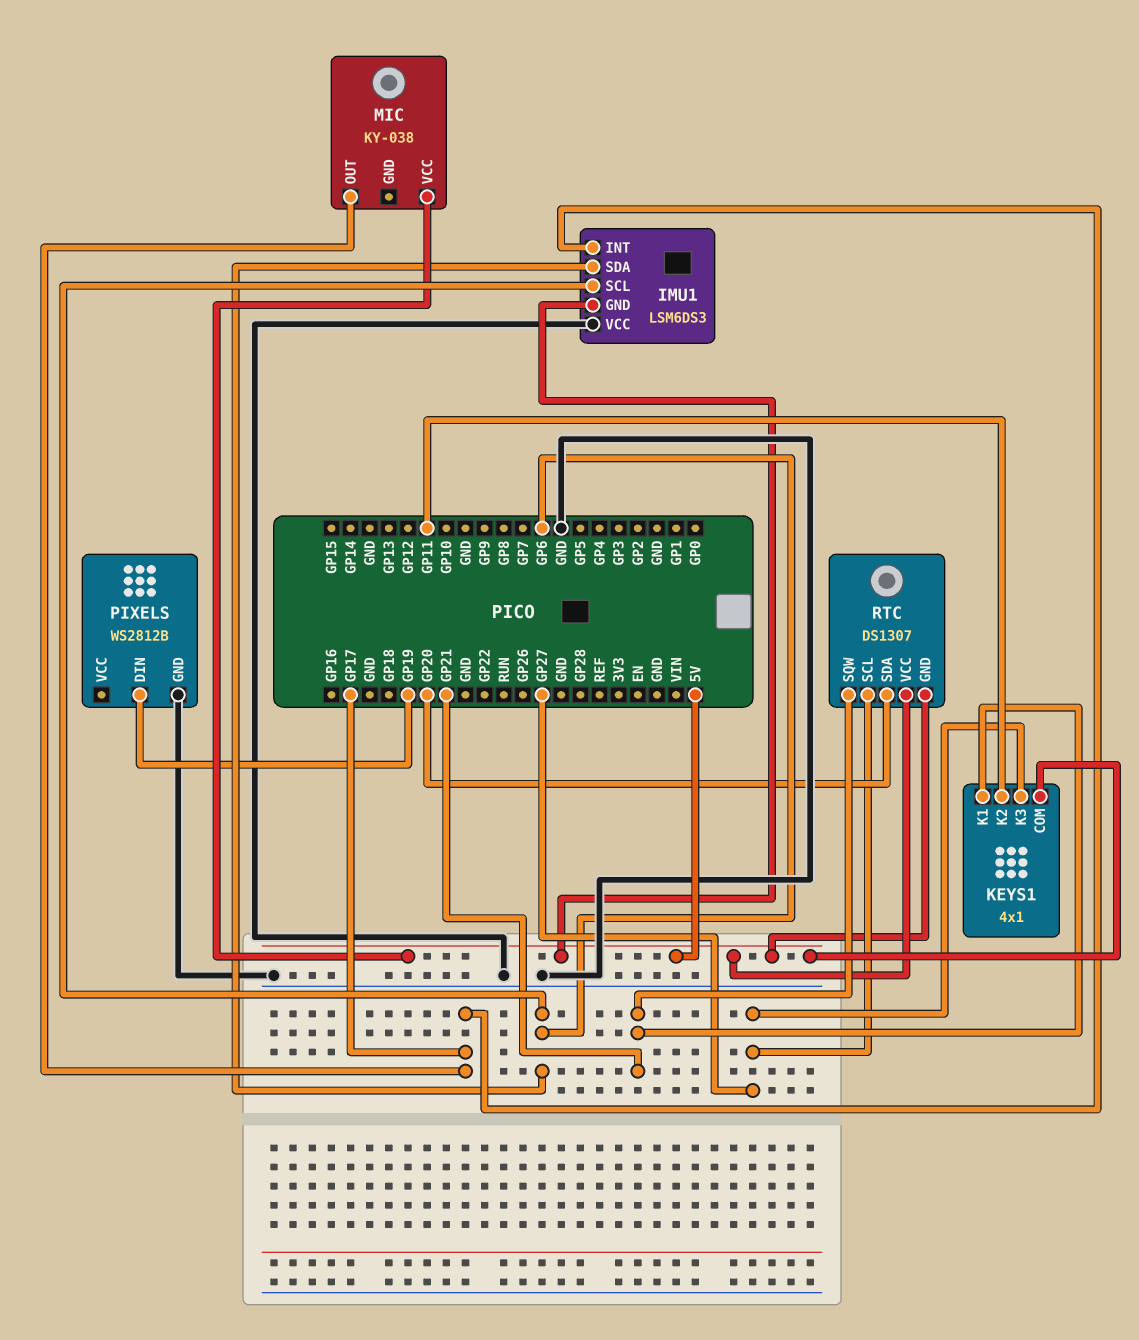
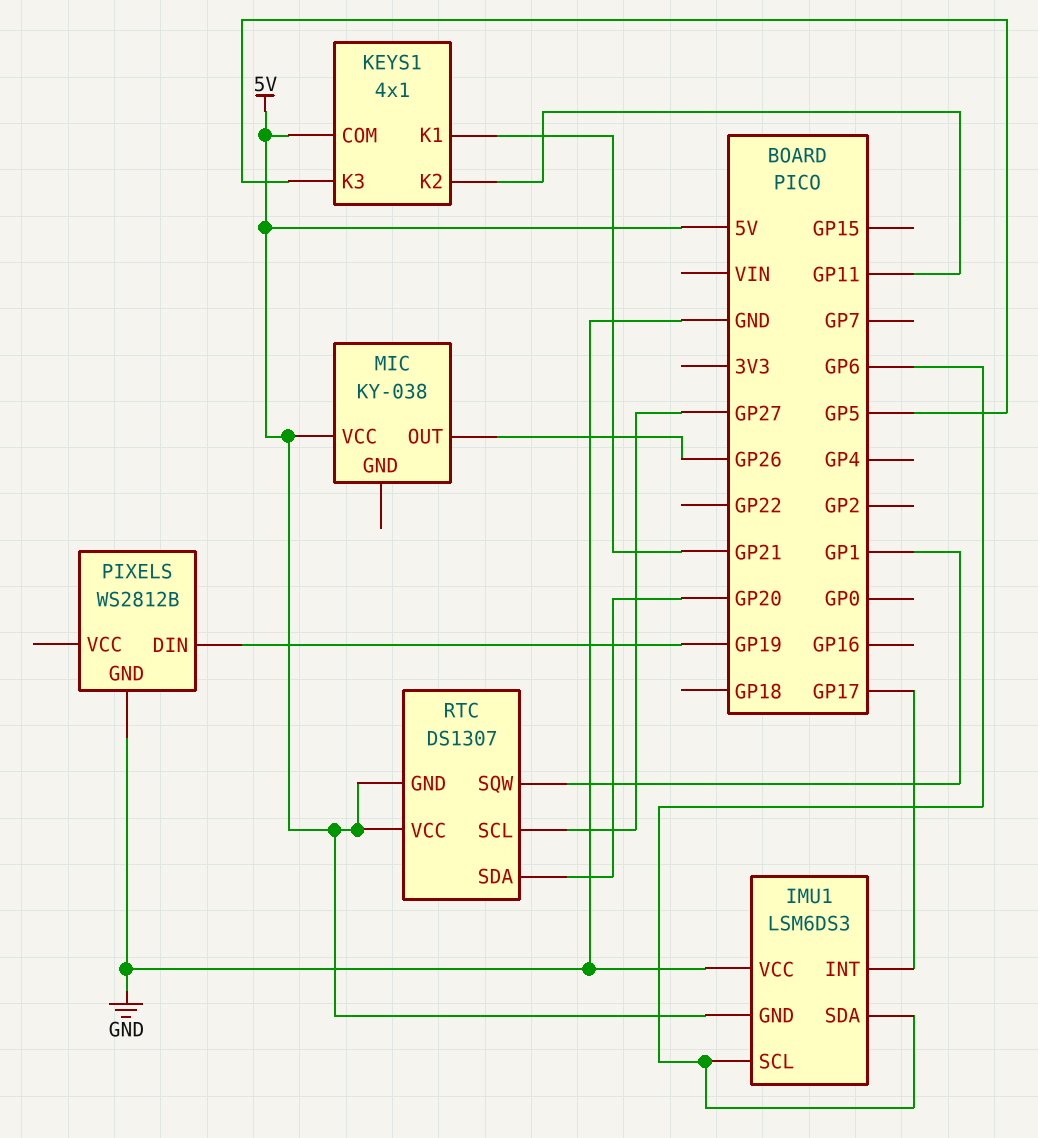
KEYS1 pin K3: GP27 -> GP5
MIC pin OUT: GP17 -> GP26
RTC pin SQW: GP21 -> GP1

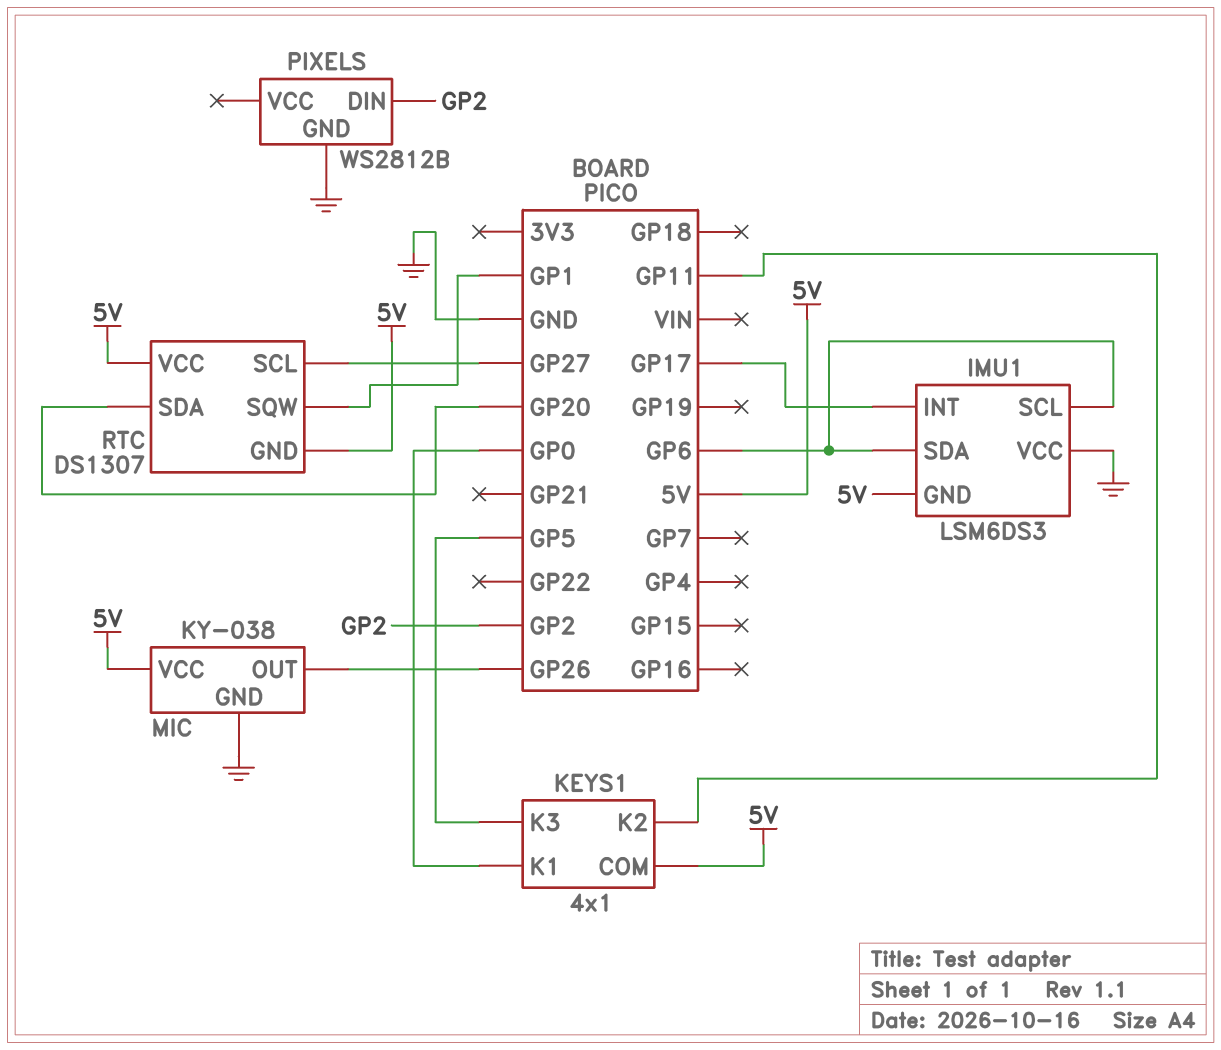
KEYS1 pin K1: GP21 -> GP0
MIC pin GND: none -> GND
PIXELS pin DIN: GP19 -> GP2

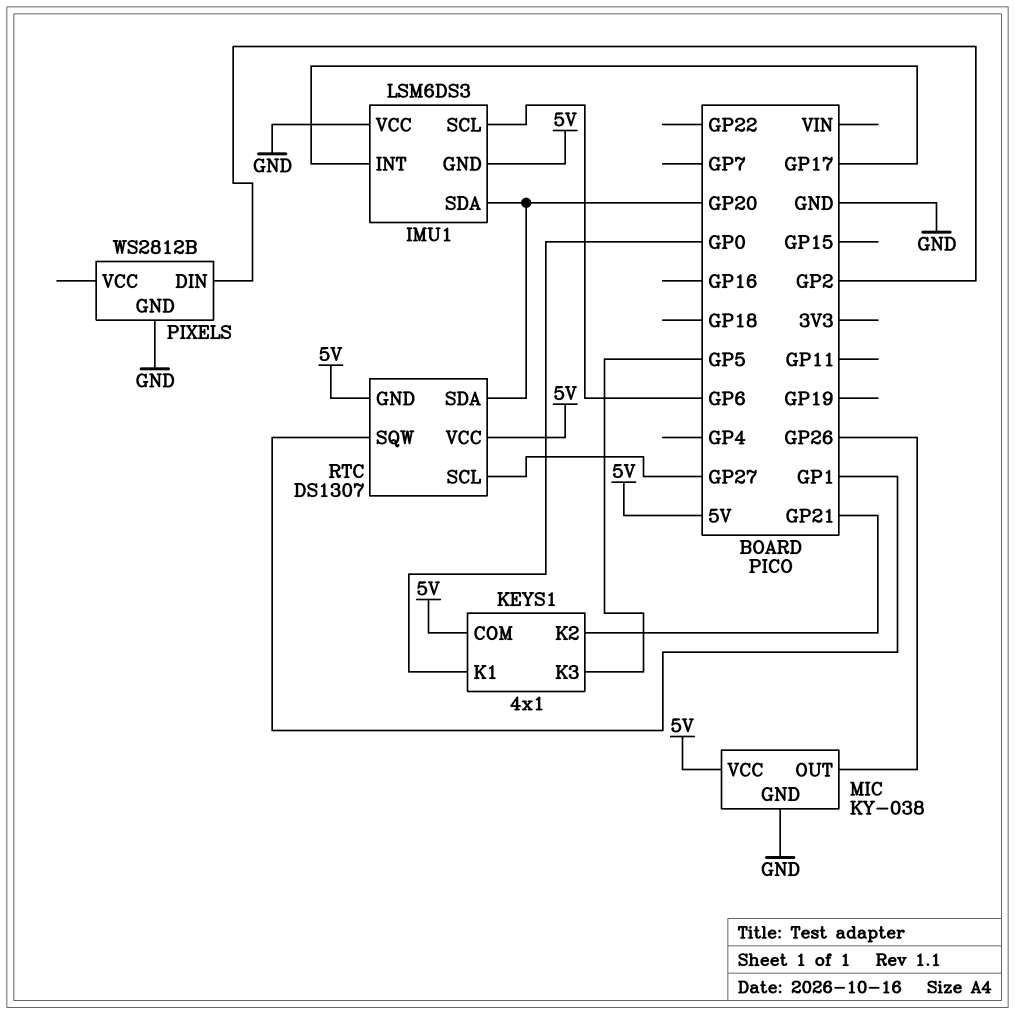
IMU1 pin SDA: GP6 -> GP20
KEYS1 pin K2: GP11 -> GP21

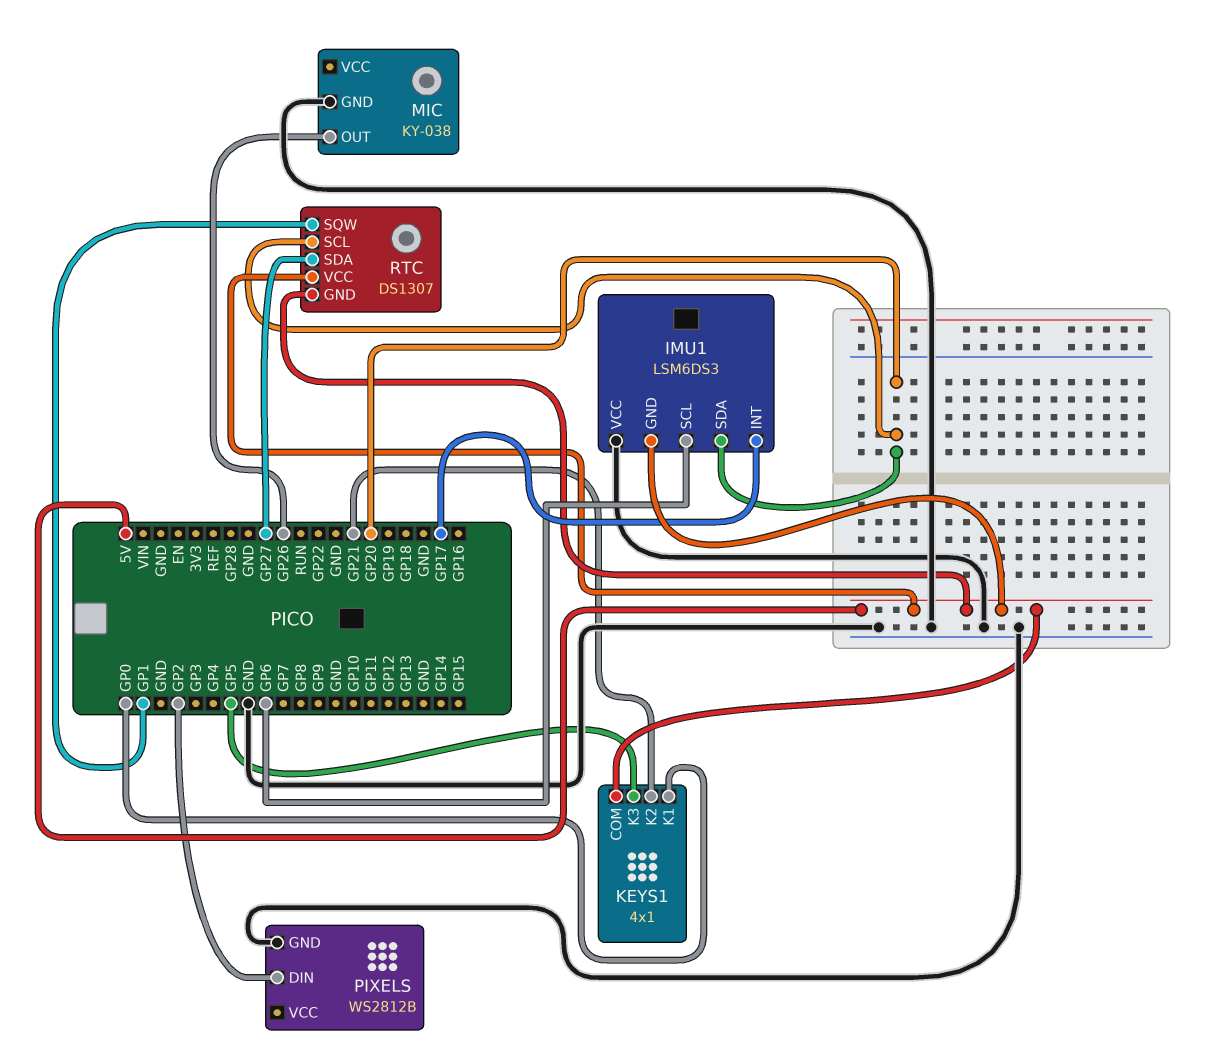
MIC pin VCC: 5V -> none
RTC pin SCL: GP27 -> GP20
RTC pin SDA: GP20 -> GP27

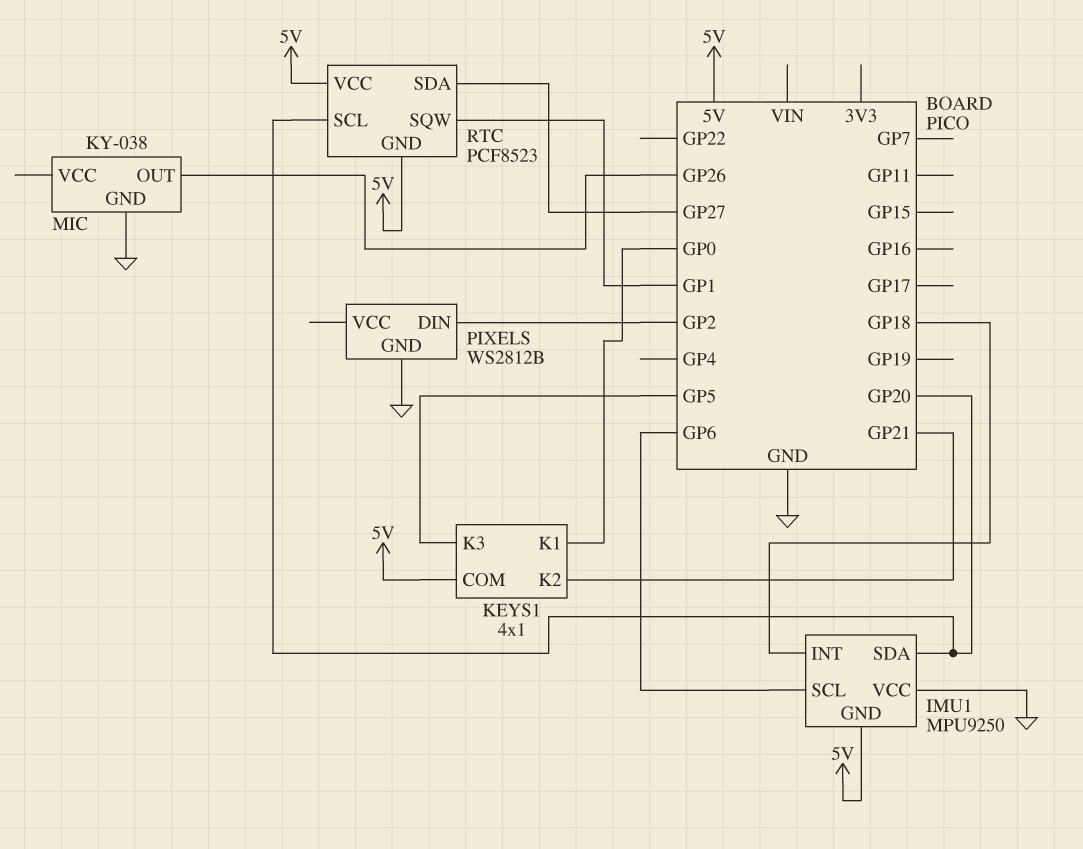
IMU1: LSM6DS3 -> MPU9250
IMU1 pin INT: GP17 -> GP18
RTC: DS1307 -> PCF8523

